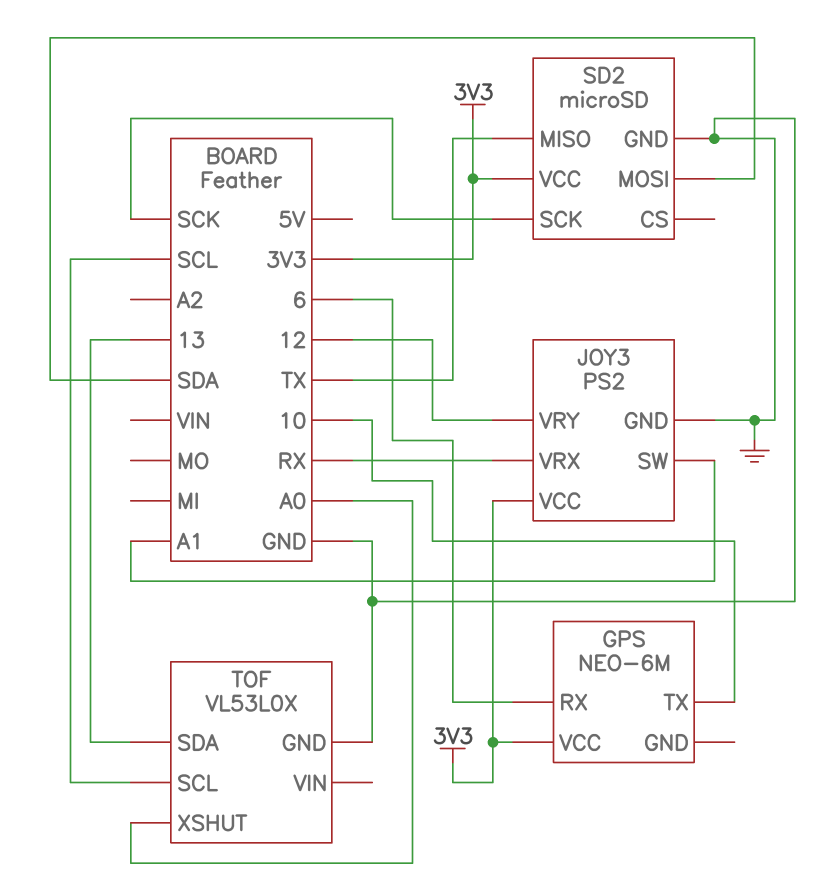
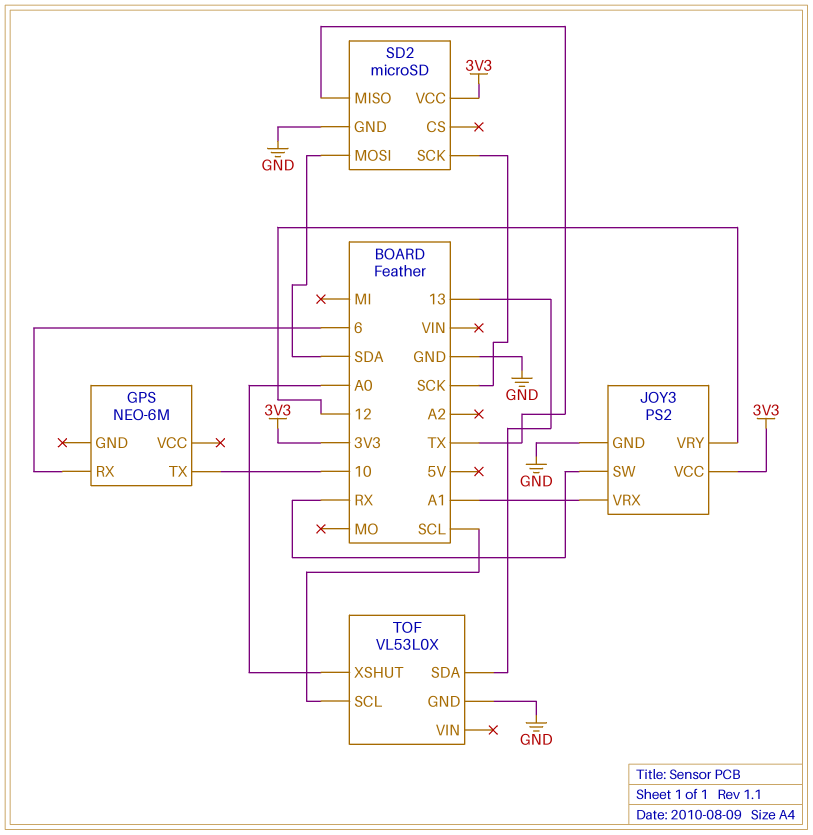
GPS pin VCC: 3V3 -> none
JOY3 pin SW: A1 -> RX
JOY3 pin VRX: RX -> A1

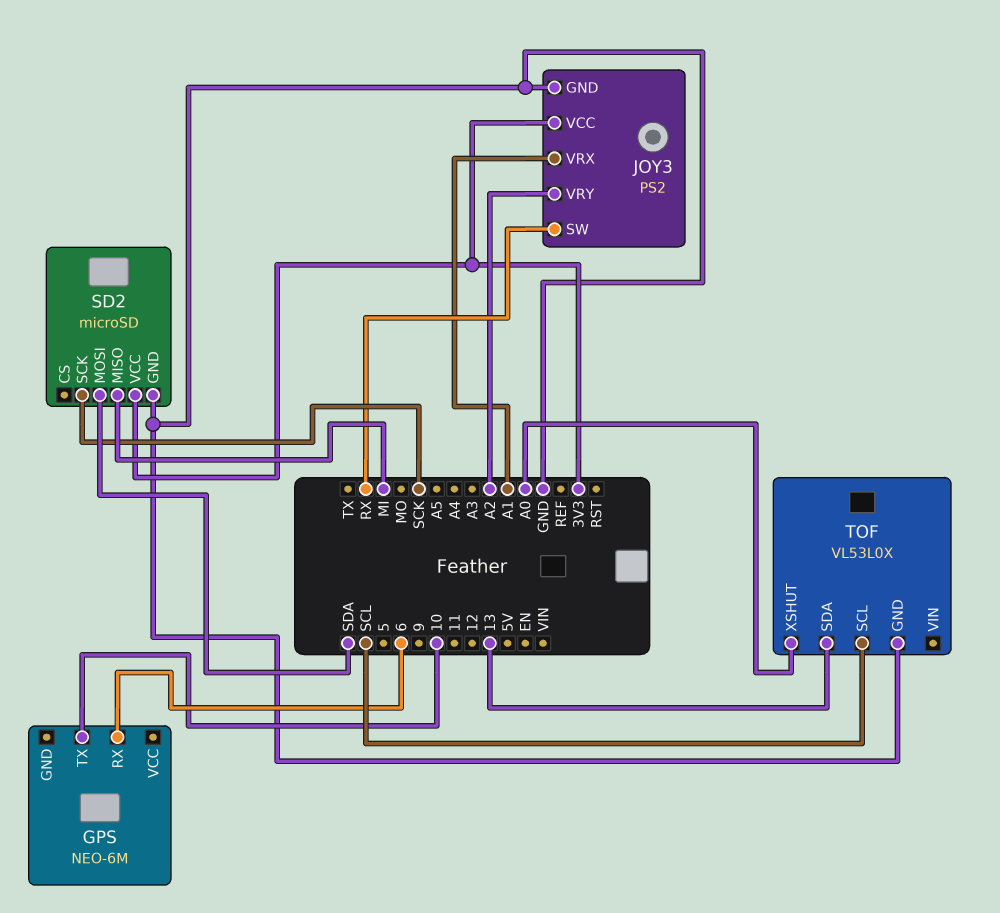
JOY3 pin VRY: 12 -> A2
SD2 pin MISO: TX -> MI

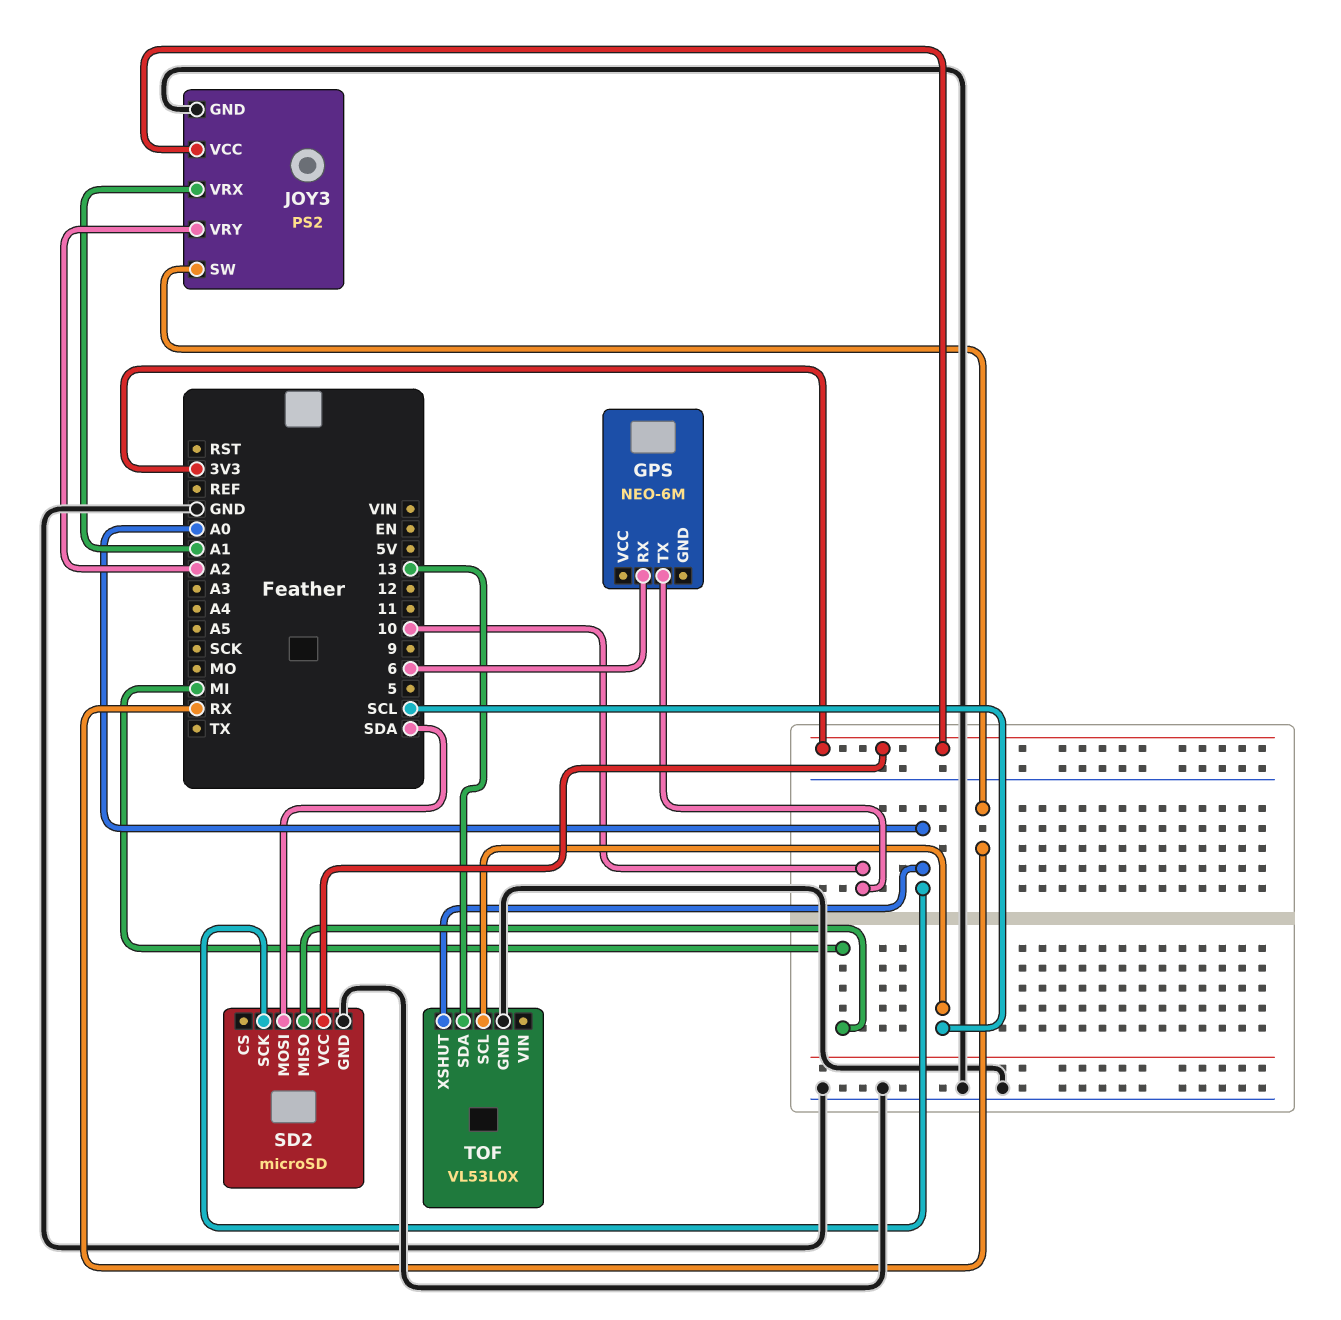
SD2 pin SCK: SCK -> A0

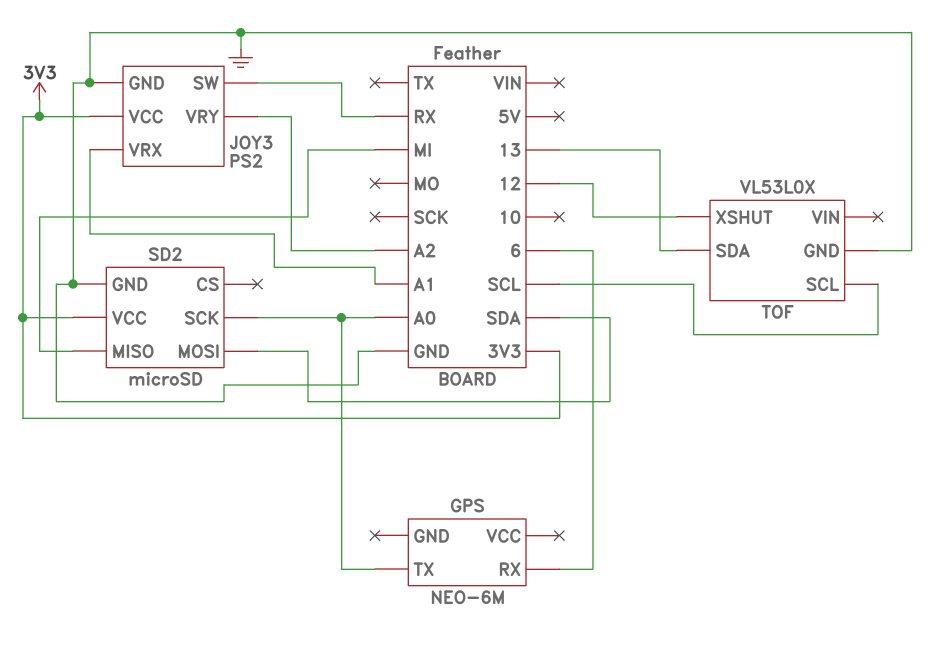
GPS pin TX: 10 -> A0
TOF pin XSHUT: A0 -> 12

